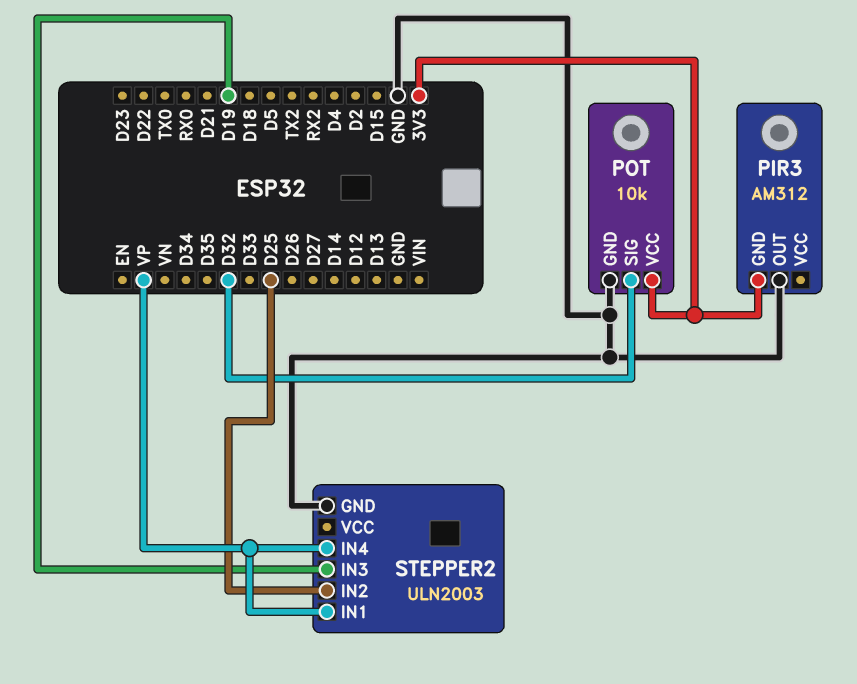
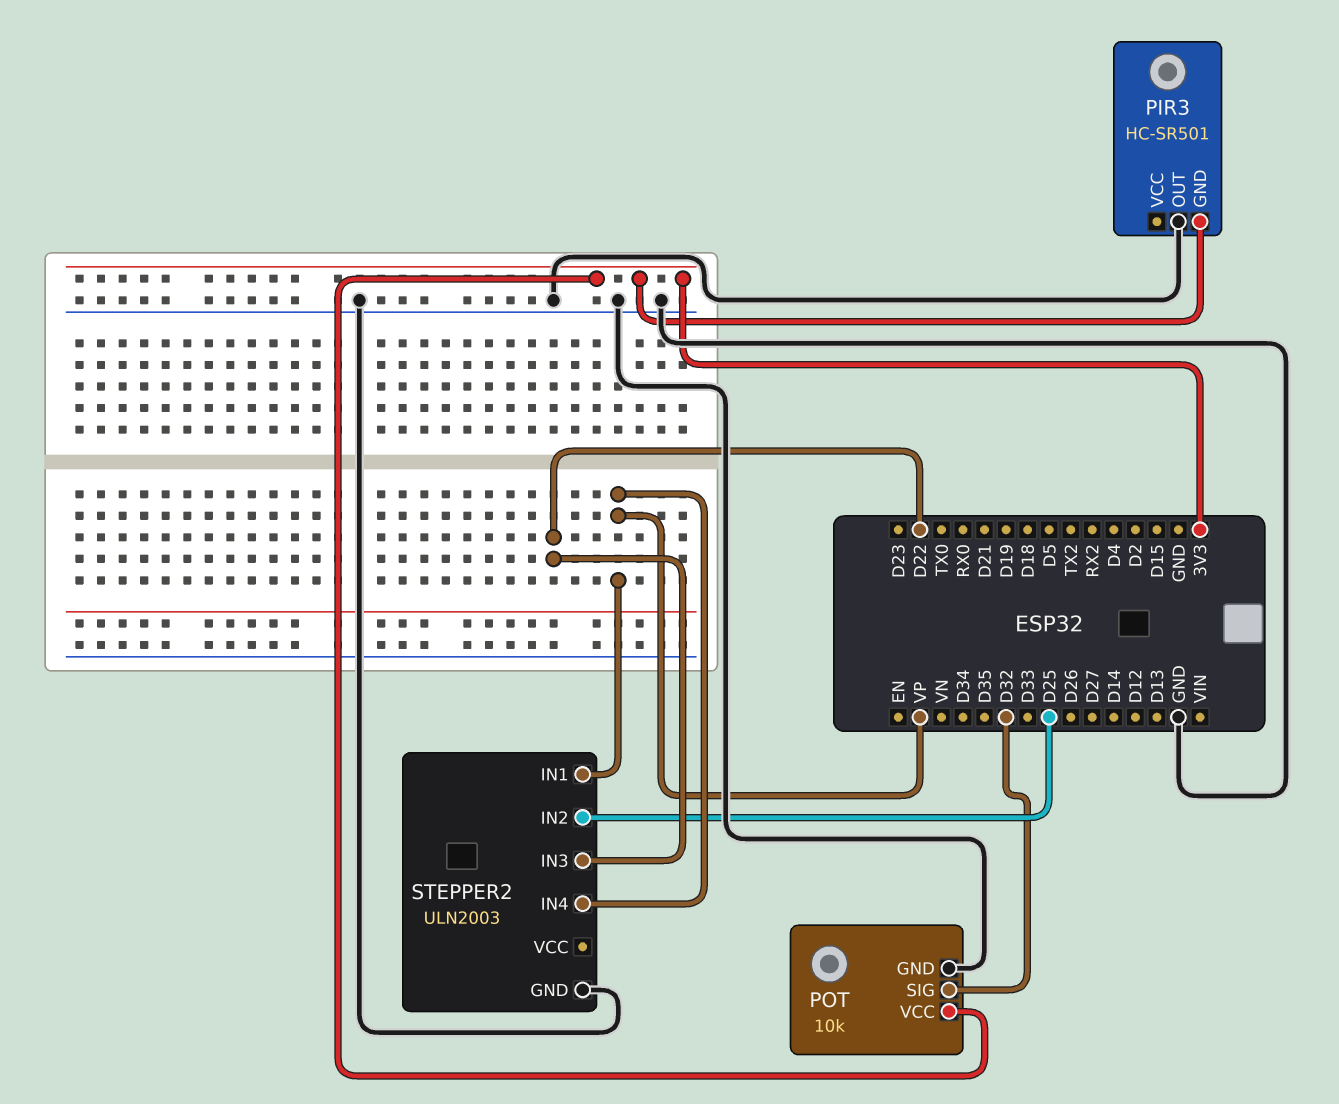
PIR3: AM312 -> HC-SR501
STEPPER2 pin IN3: D19 -> D22

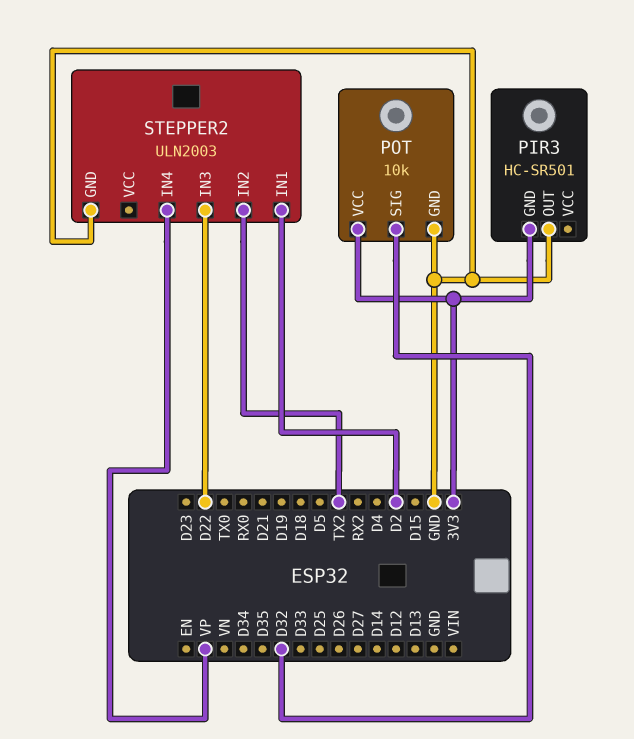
STEPPER2 pin IN1: VP -> D2
STEPPER2 pin IN2: D25 -> TX2

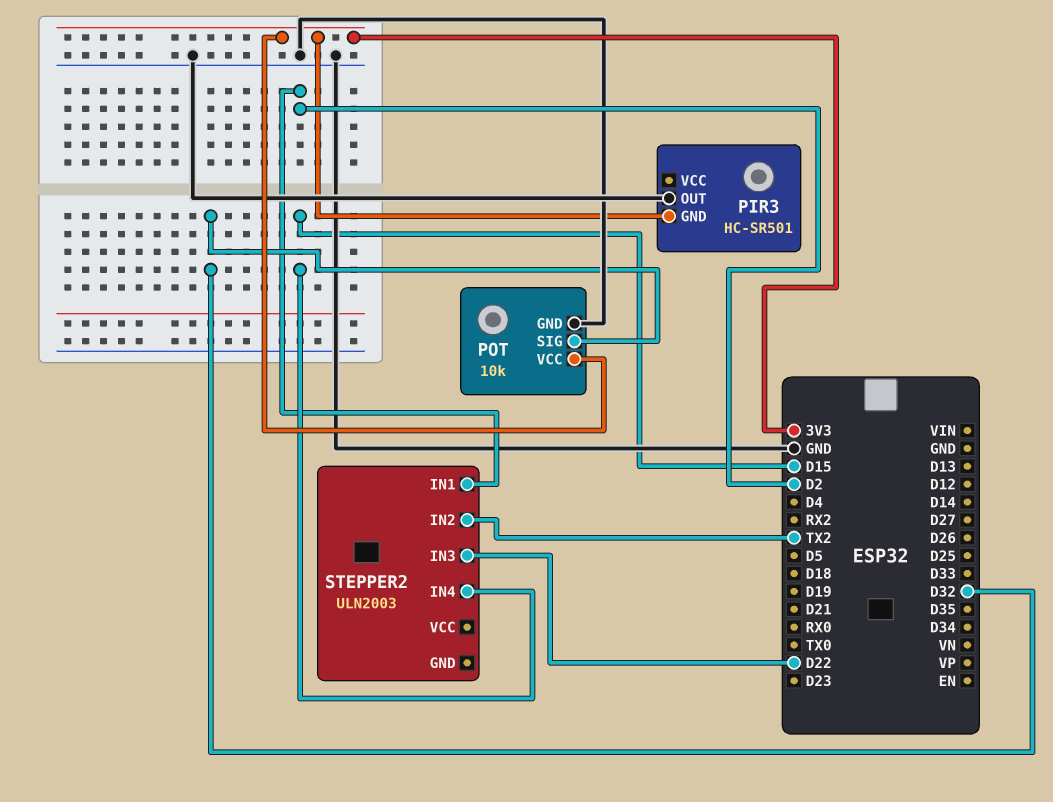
STEPPER2 pin GND: GND -> none
STEPPER2 pin IN4: VP -> D15

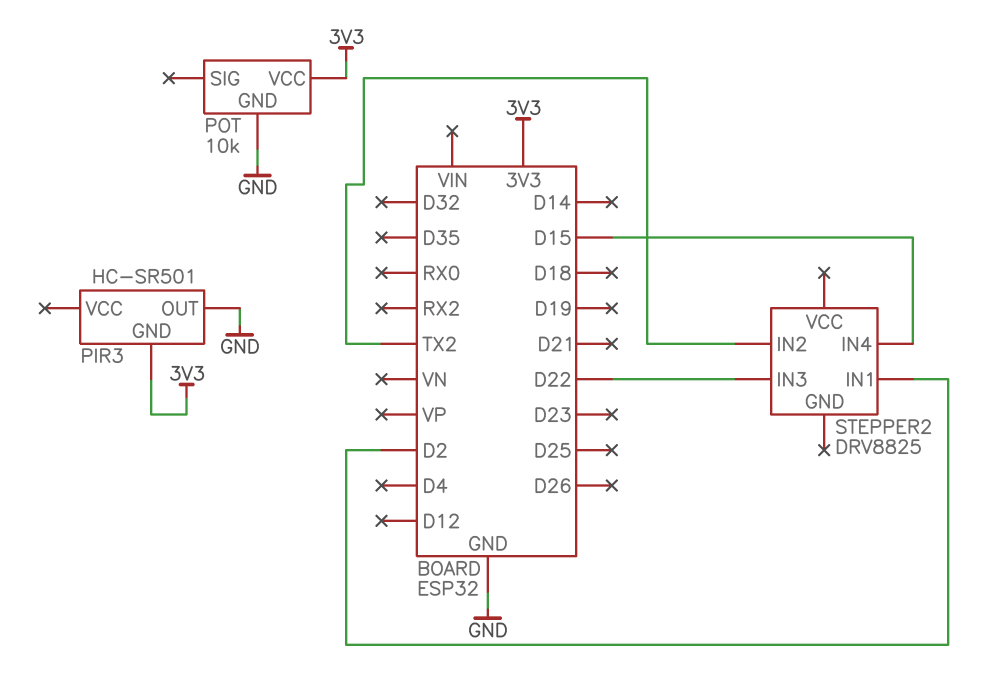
POT pin SIG: D32 -> none
STEPPER2: ULN2003 -> DRV8825

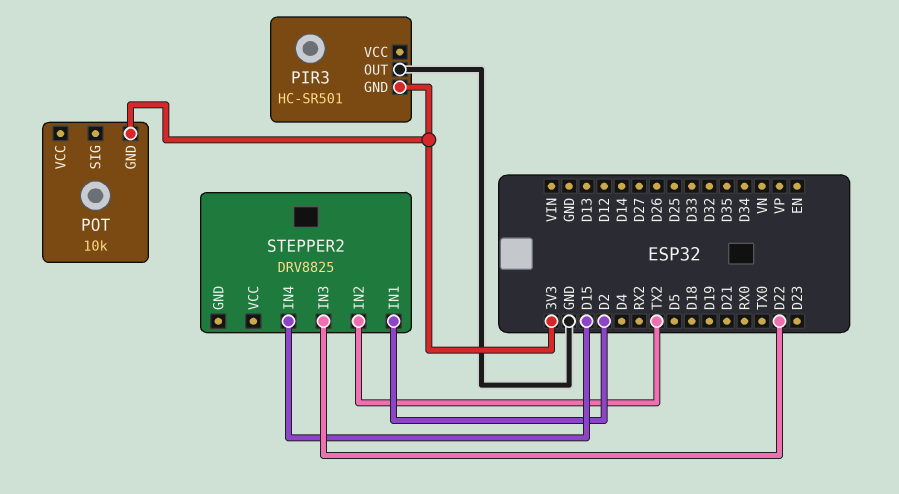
POT pin GND: GND -> 3V3
POT pin VCC: 3V3 -> none

